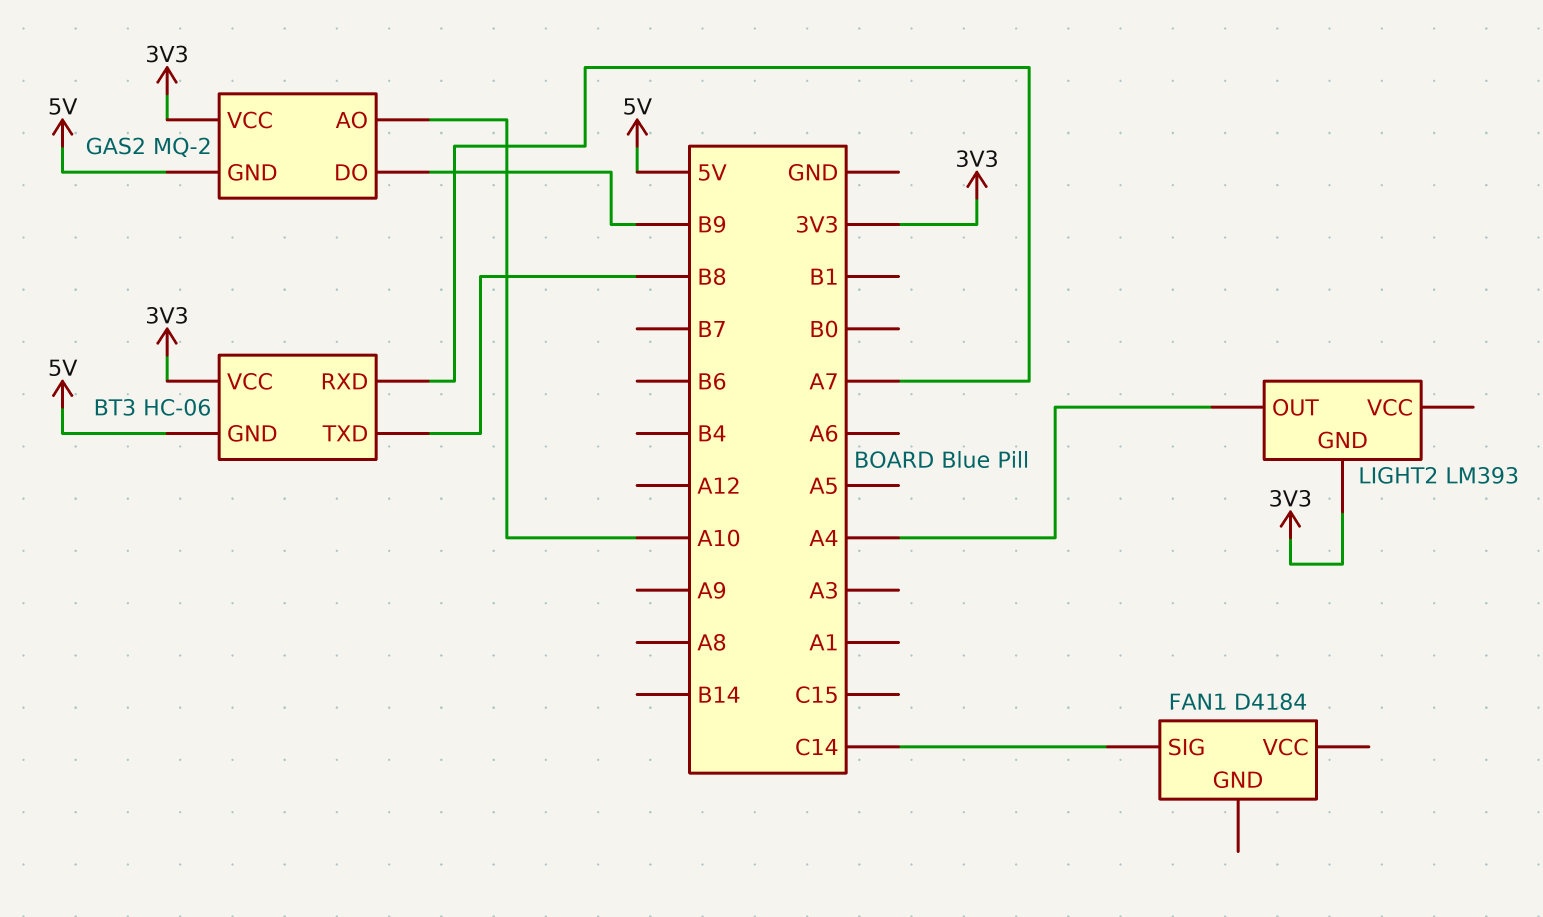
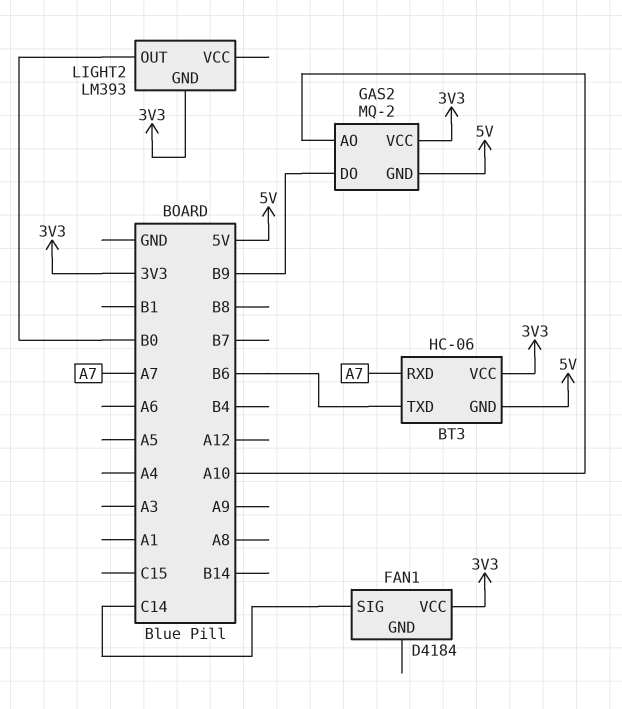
BT3 pin TXD: B8 -> B6
FAN1 pin VCC: none -> 3V3
LIGHT2 pin OUT: A4 -> B0

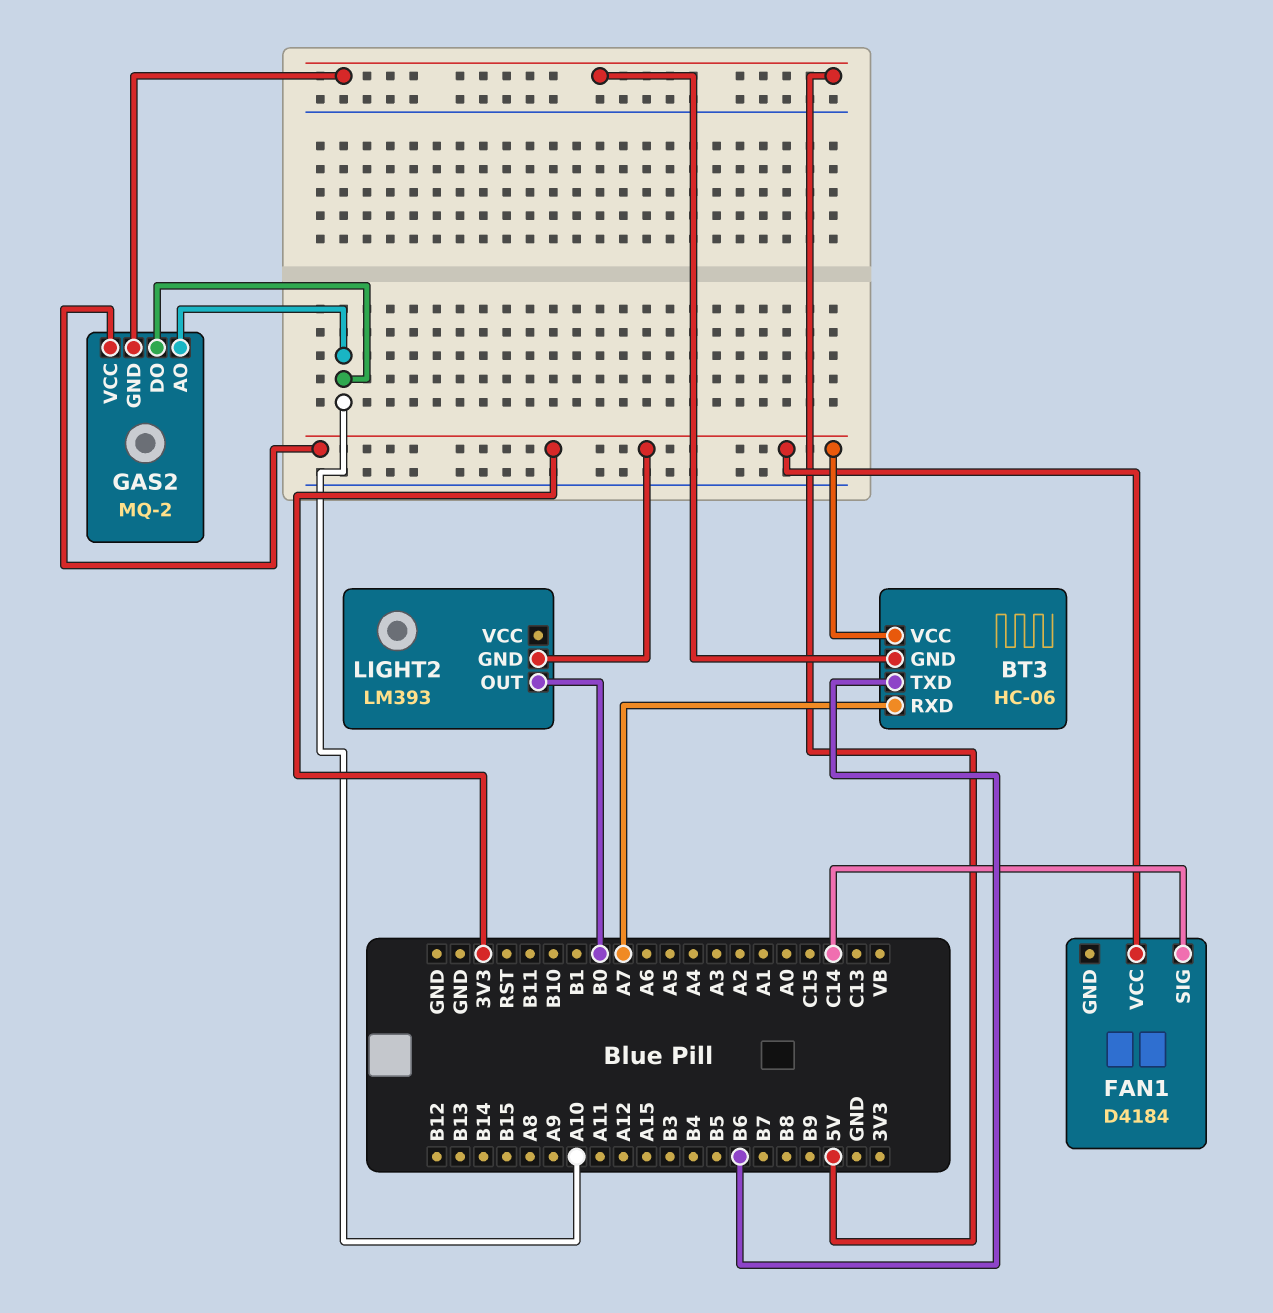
GAS2 pin DO: B9 -> A10

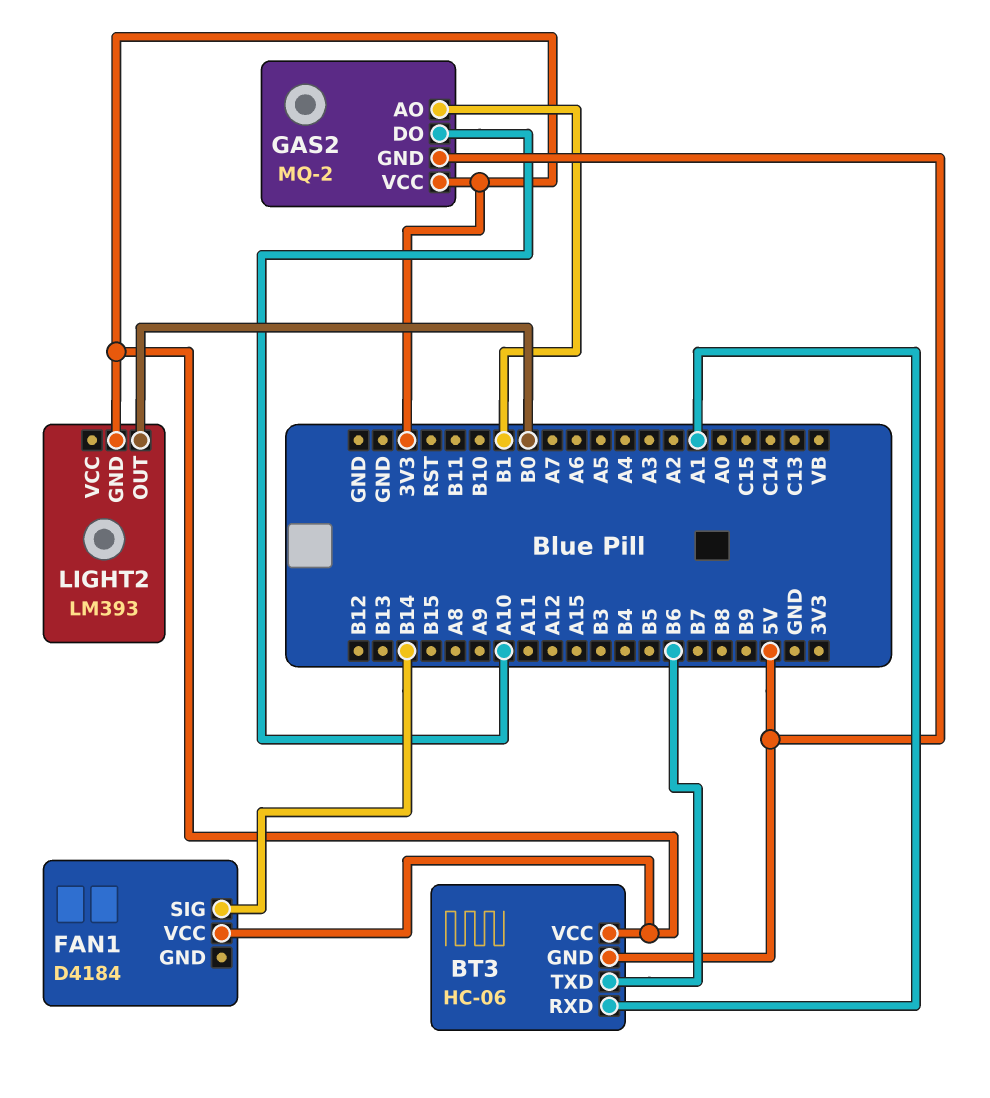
BT3 pin RXD: A7 -> A1
FAN1 pin SIG: C14 -> B14
GAS2 pin AO: A10 -> B1

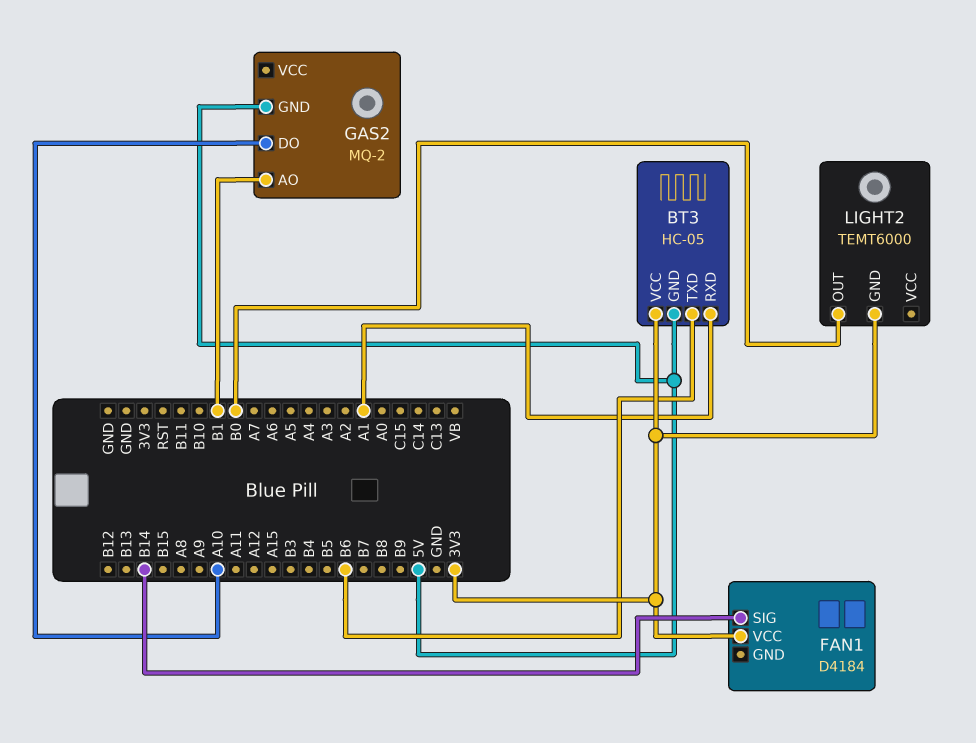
BT3: HC-06 -> HC-05
GAS2 pin VCC: 3V3 -> none
LIGHT2: LM393 -> TEMT6000

